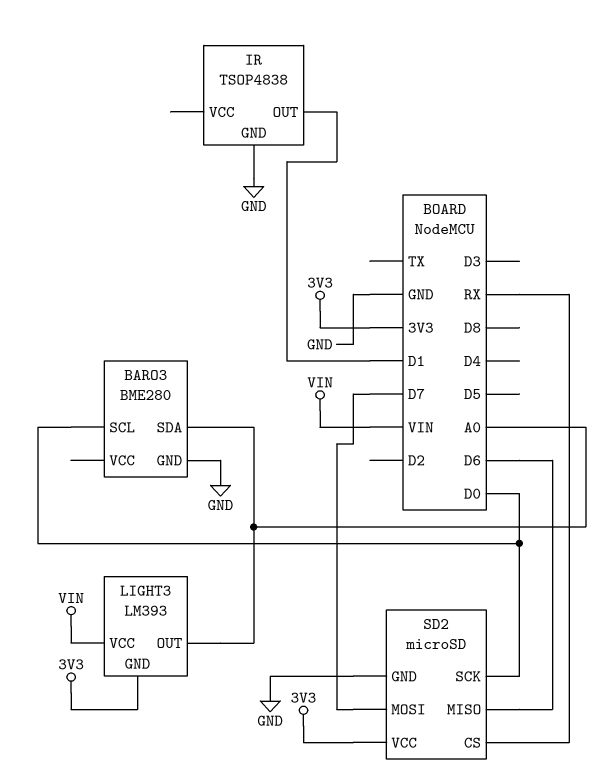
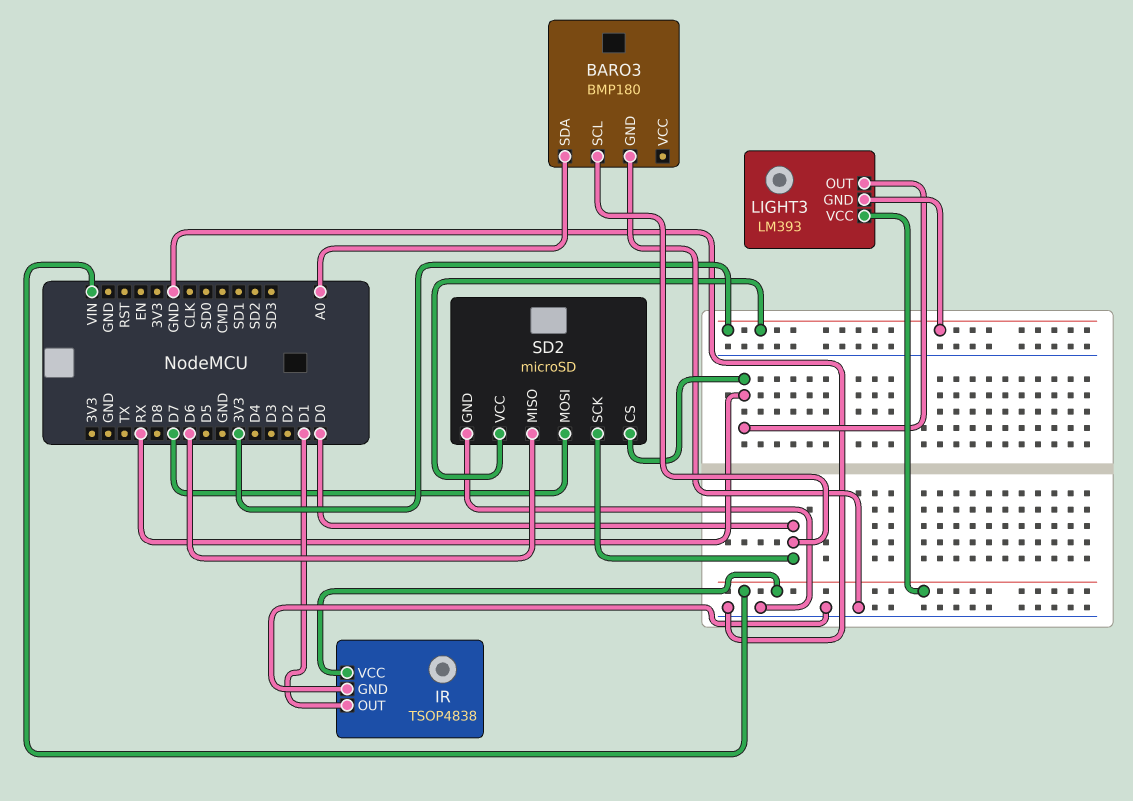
BARO3: BME280 -> BMP180
IR pin VCC: none -> VIN
LIGHT3 pin OUT: A0 -> RX

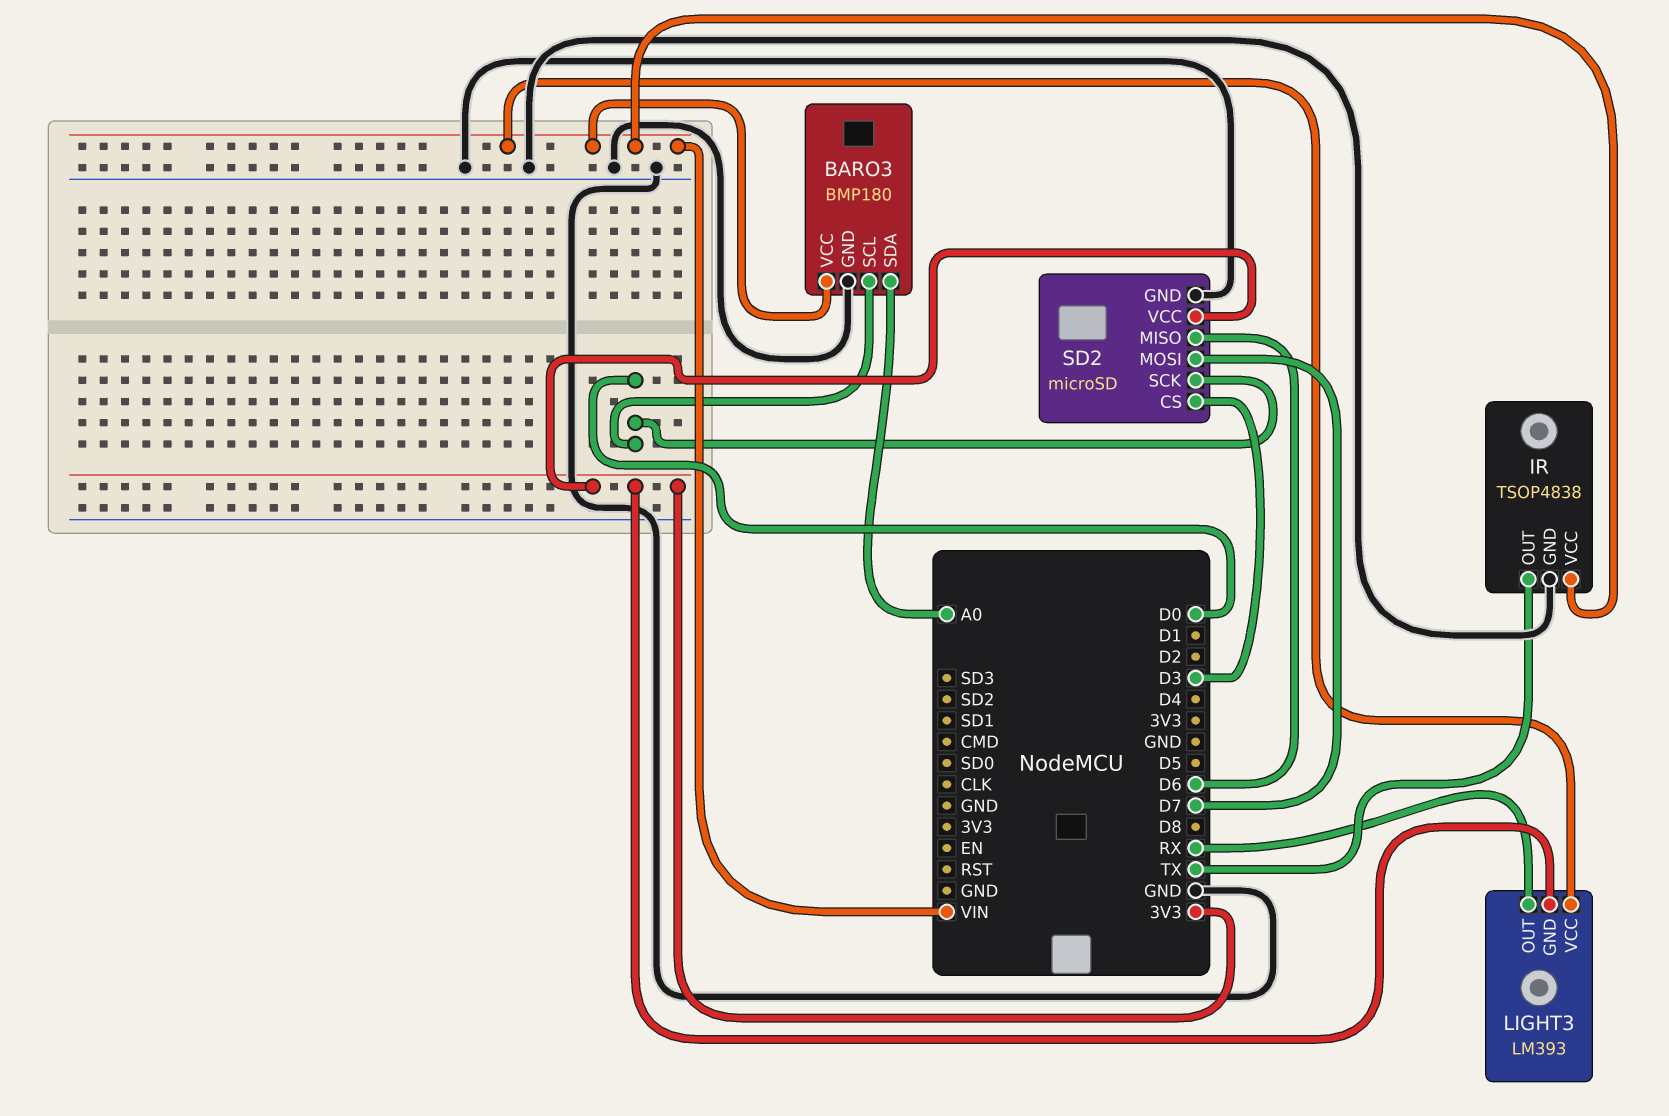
BARO3 pin VCC: none -> VIN
IR pin OUT: D1 -> TX
SD2 pin CS: RX -> D3

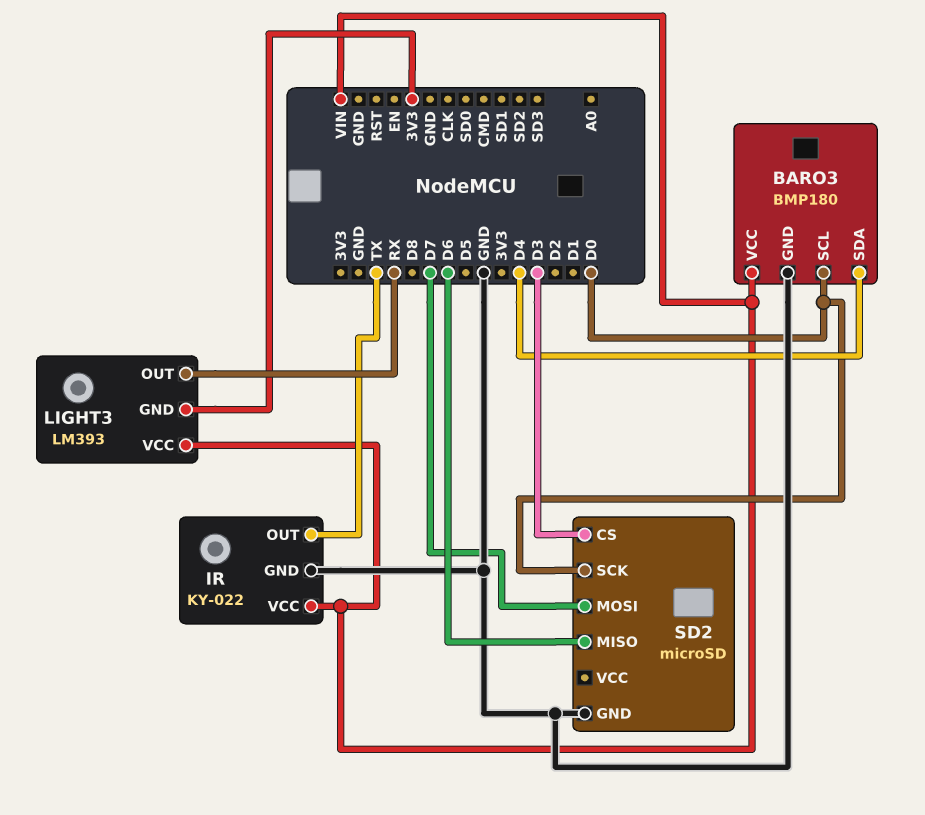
BARO3 pin SDA: A0 -> D4
IR: TSOP4838 -> KY-022
SD2 pin VCC: 3V3 -> none

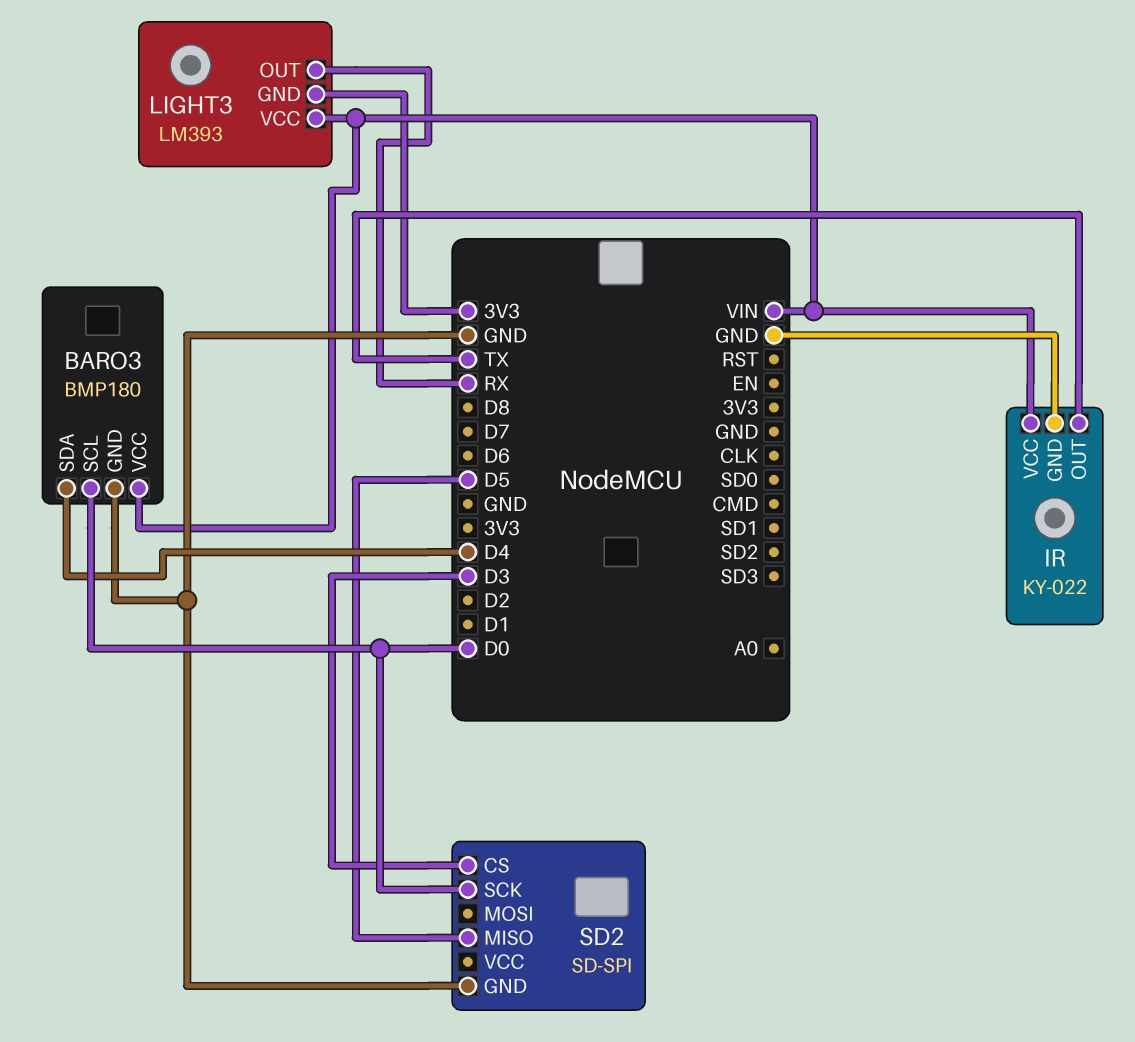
SD2: microSD -> SD-SPI
SD2 pin MISO: D6 -> D5
SD2 pin MOSI: D7 -> none

